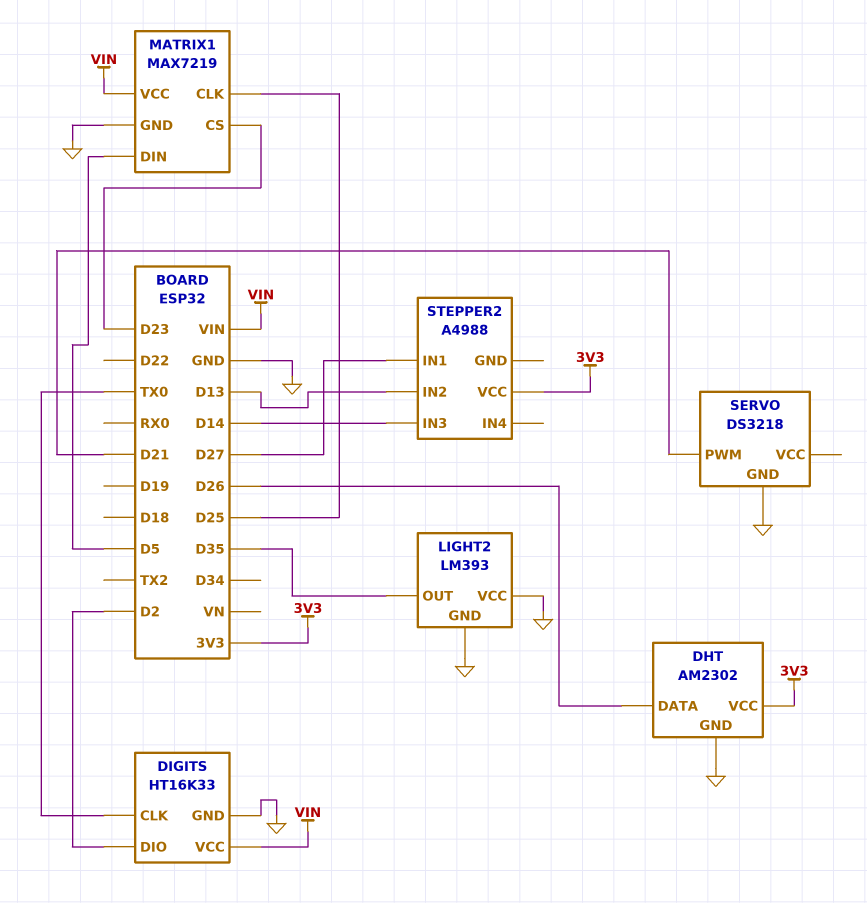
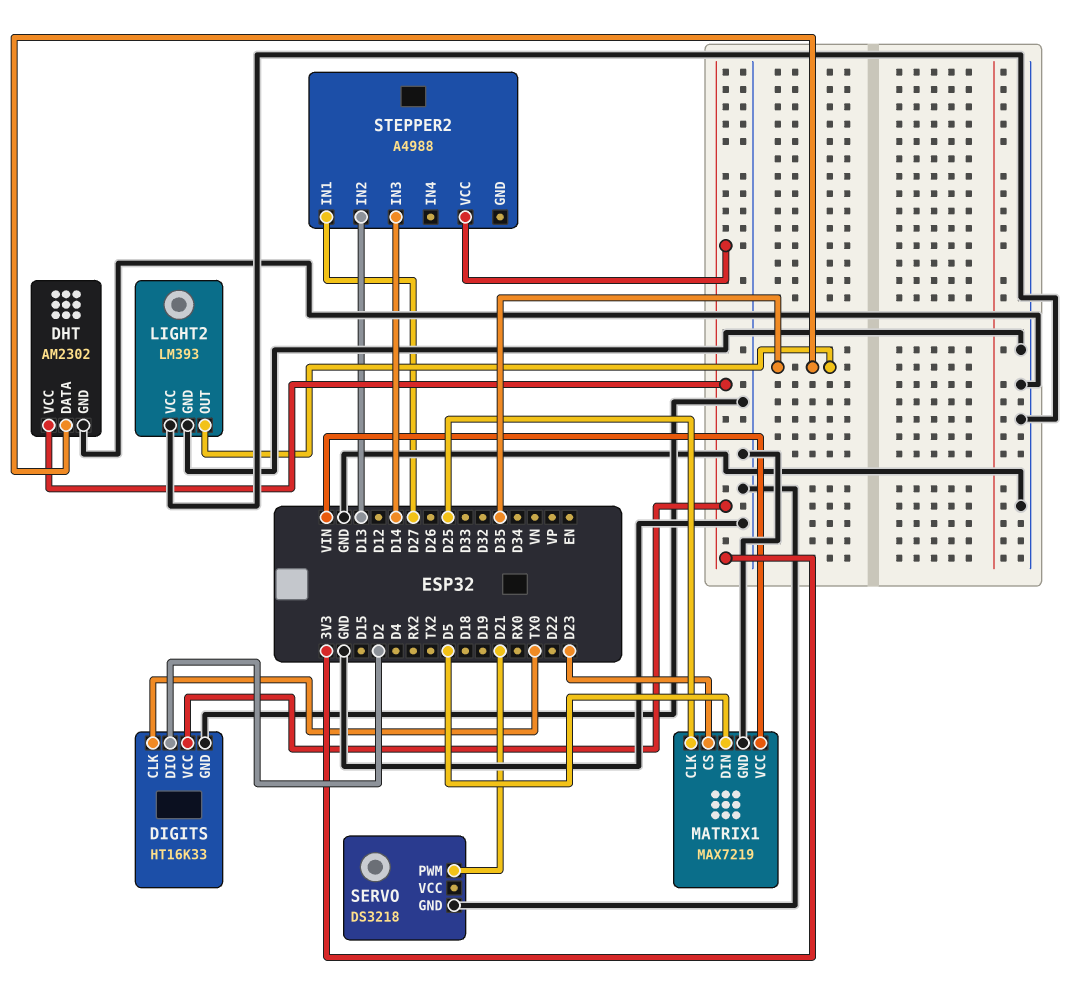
DHT pin DATA: D26 -> D35
DIGITS pin VCC: VIN -> 3V3

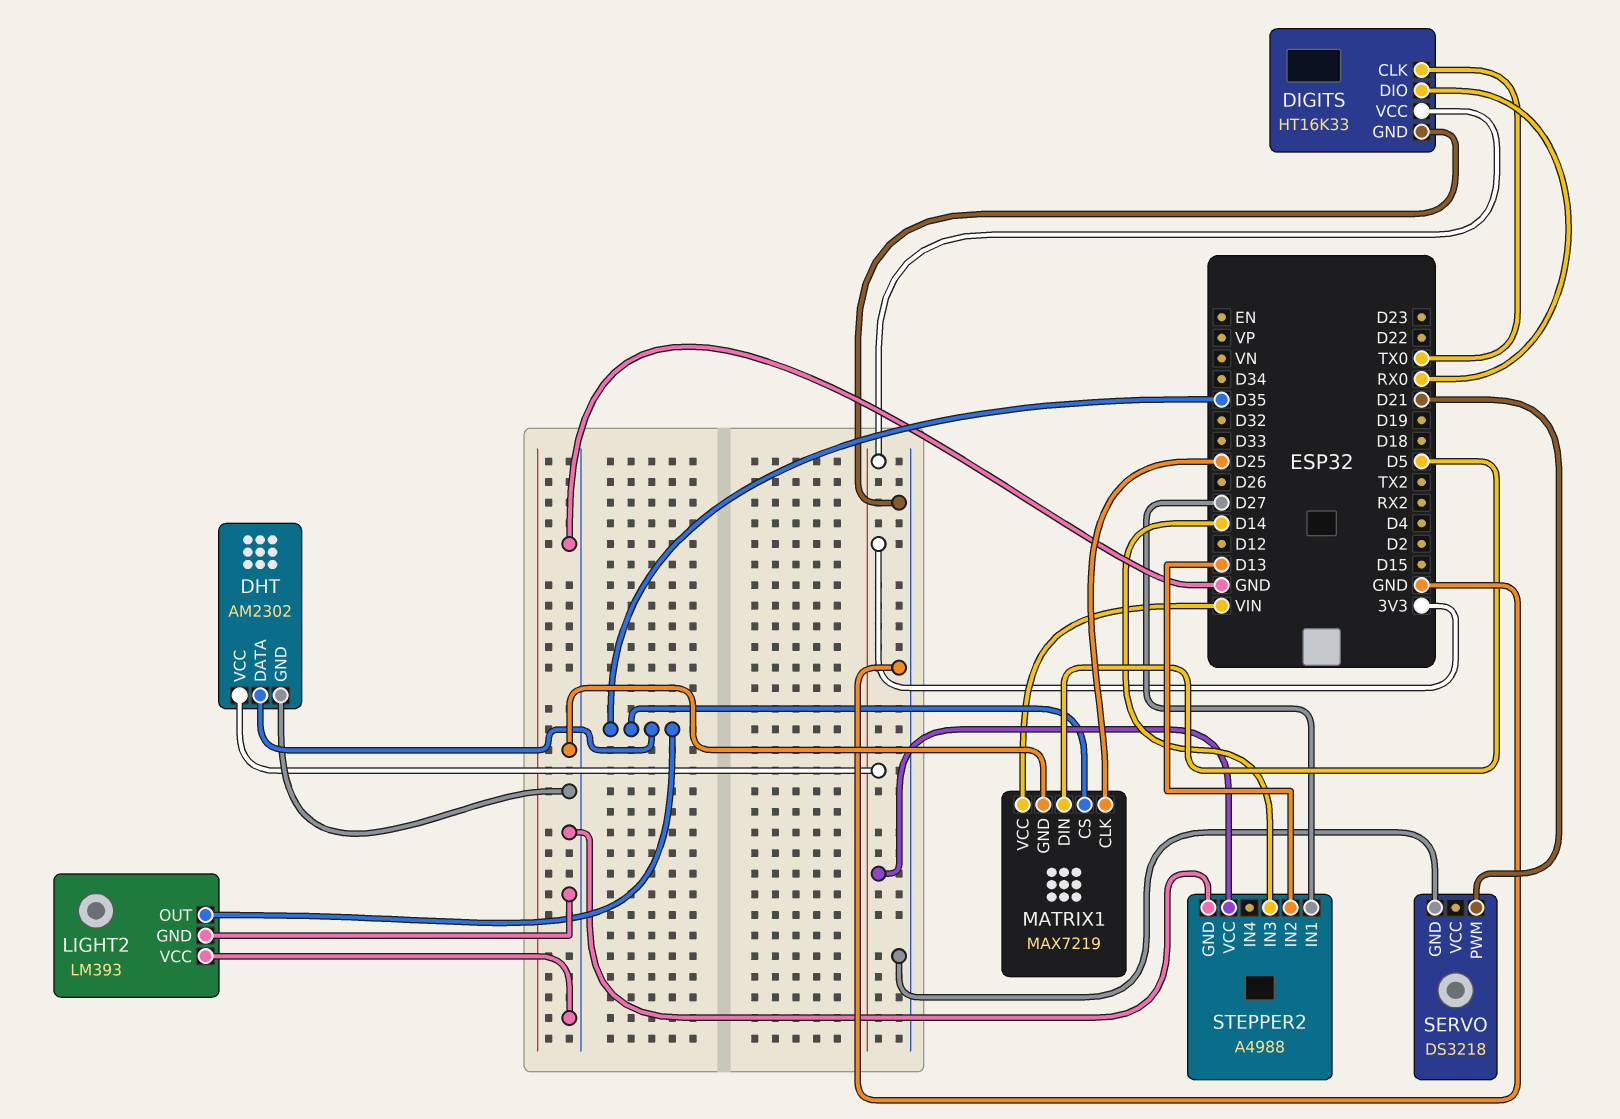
DIGITS pin DIO: D2 -> RX0
MATRIX1 pin CS: D23 -> D35
STEPPER2 pin GND: none -> GND

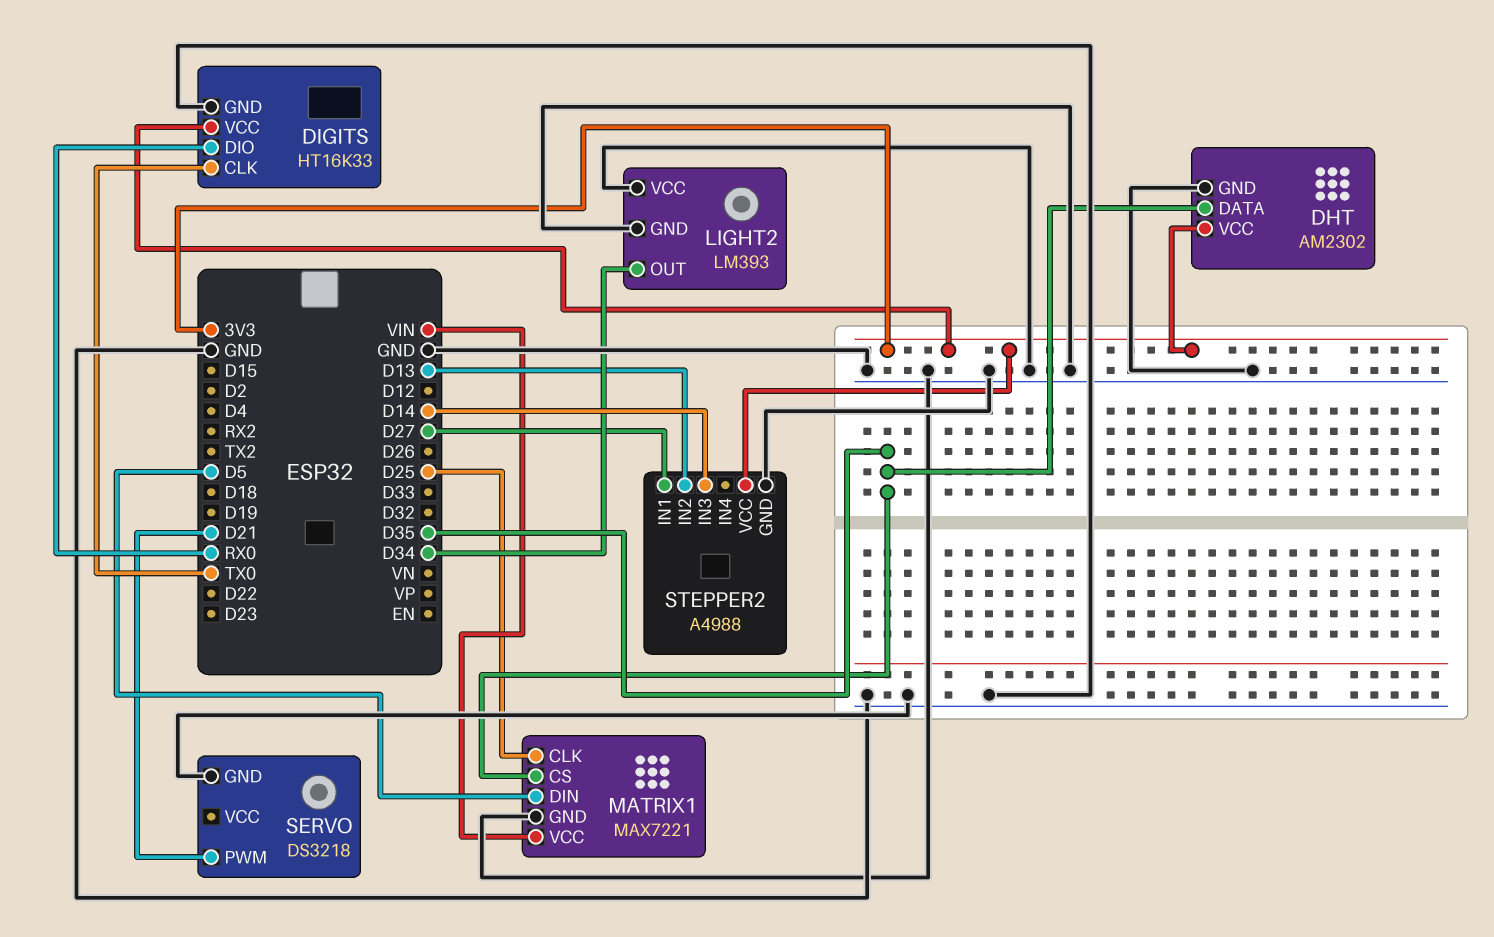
LIGHT2 pin OUT: D35 -> D34
MATRIX1: MAX7219 -> MAX7221

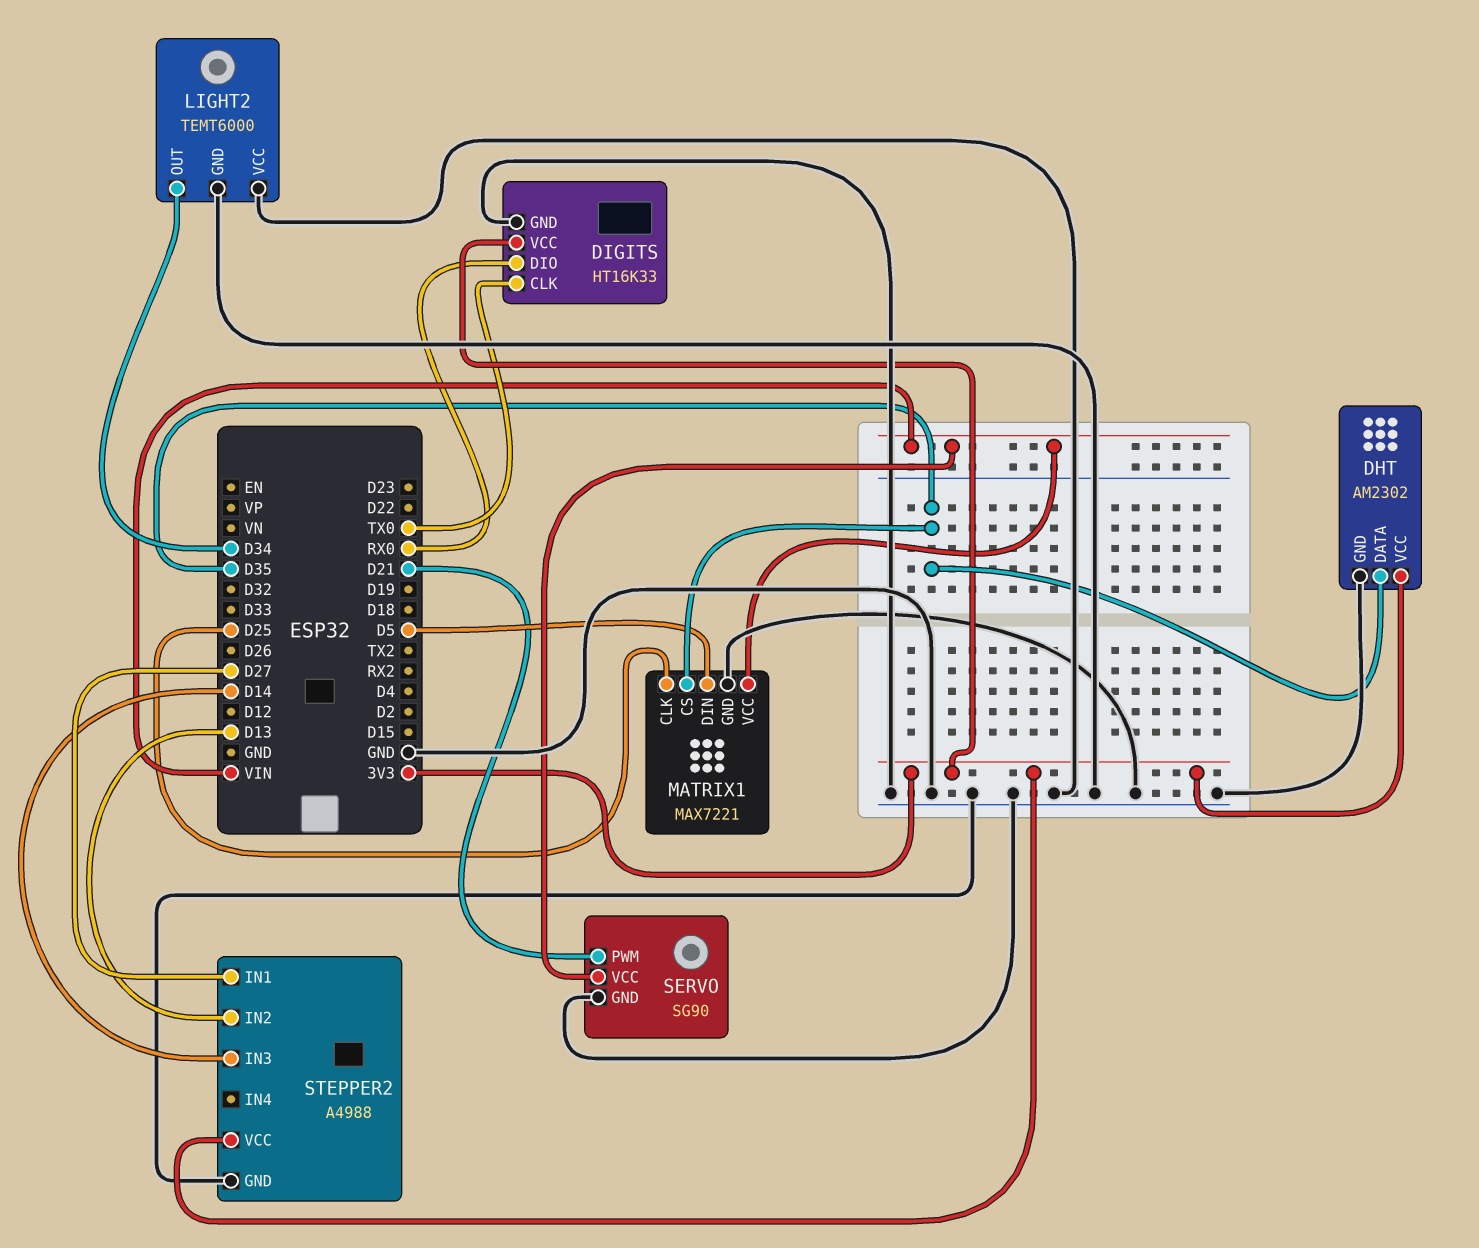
LIGHT2: LM393 -> TEMT6000
SERVO: DS3218 -> SG90
SERVO pin VCC: none -> VIN

